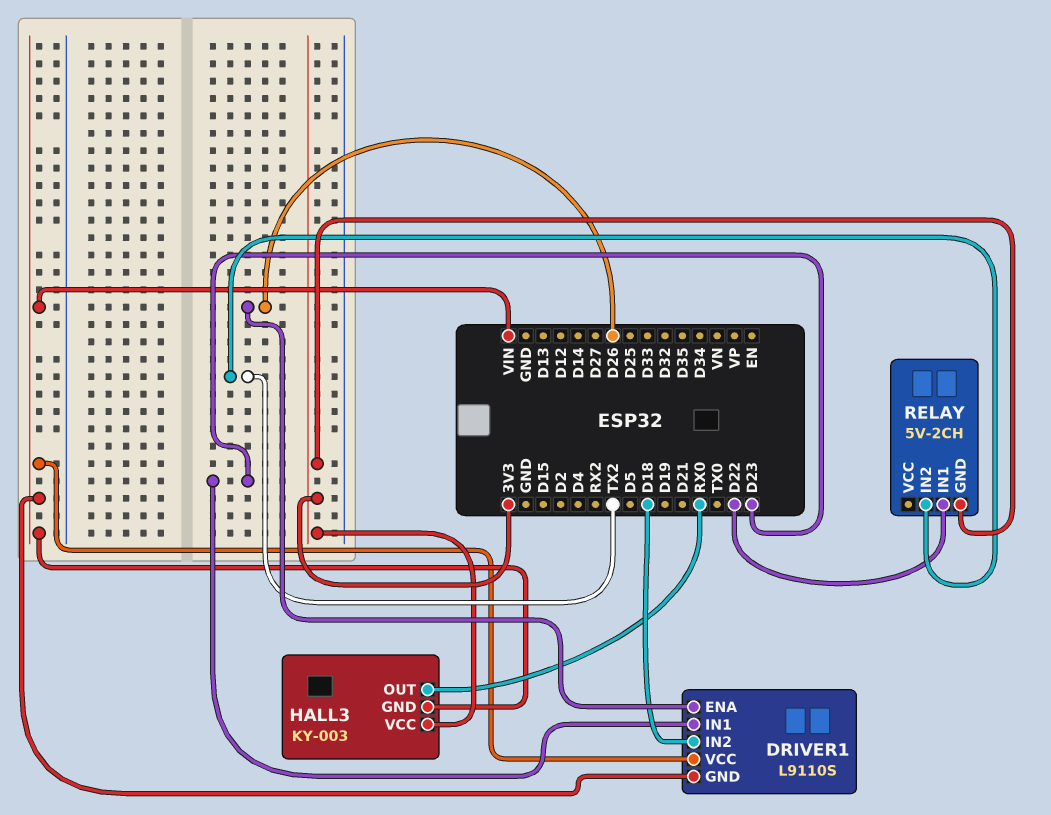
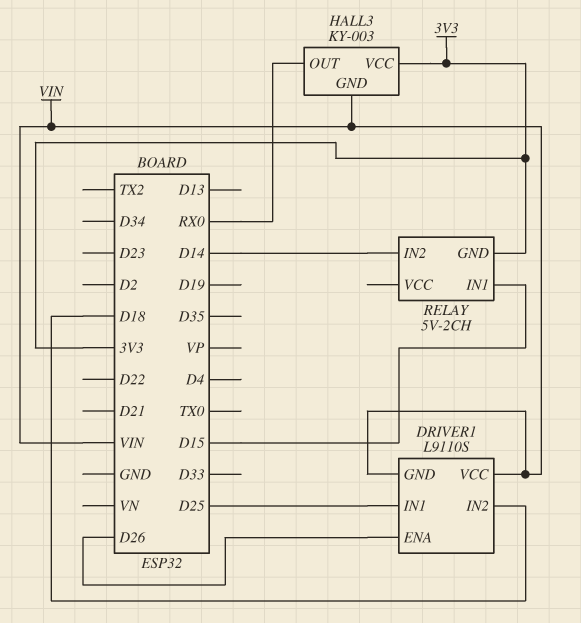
DRIVER1 pin IN1: D23 -> D25
RELAY pin IN1: D22 -> D15
RELAY pin IN2: TX2 -> D14

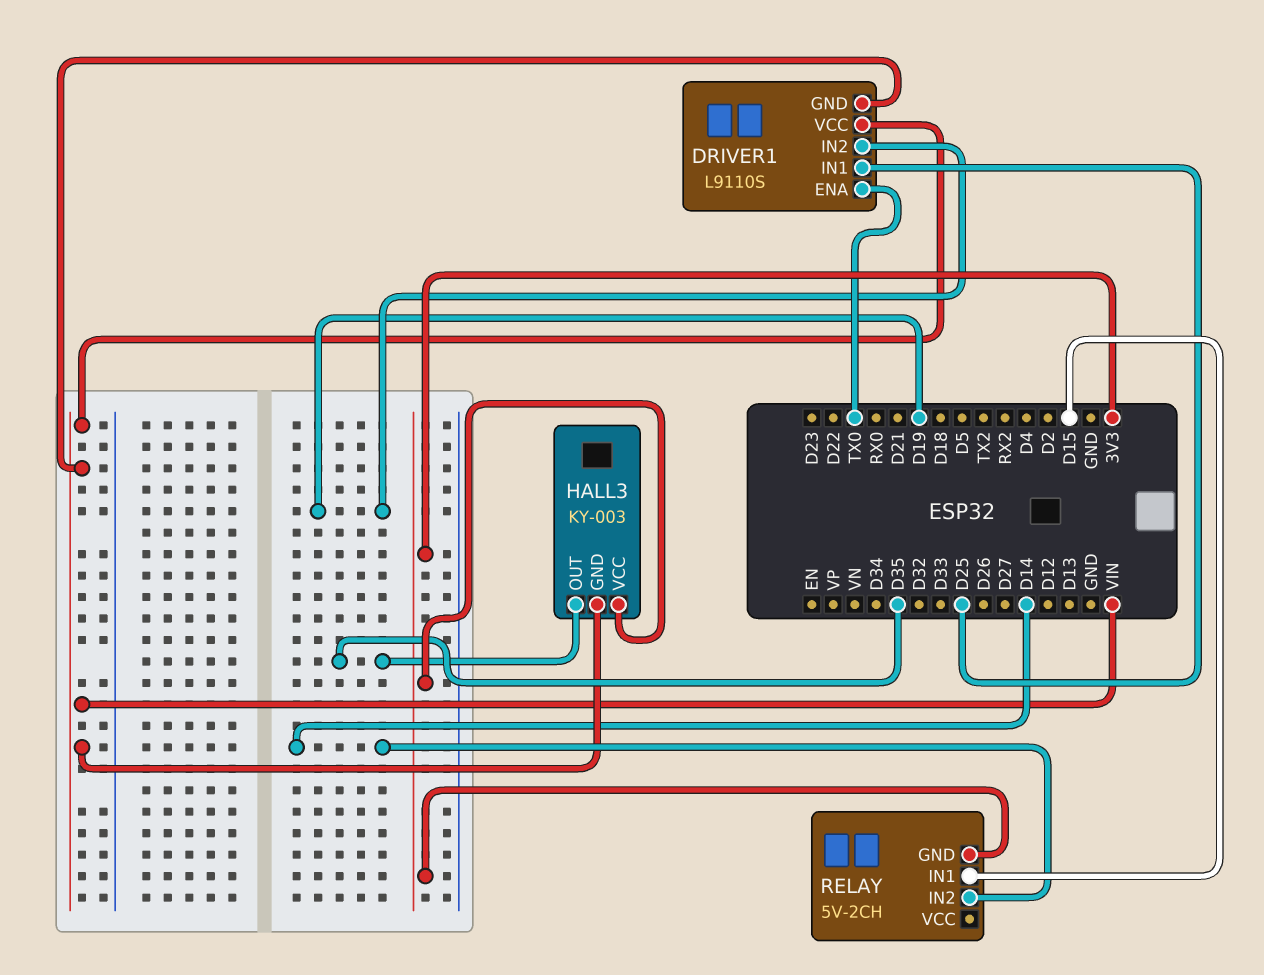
DRIVER1 pin ENA: D26 -> TX0
DRIVER1 pin IN2: D18 -> D19
HALL3 pin OUT: RX0 -> D35

